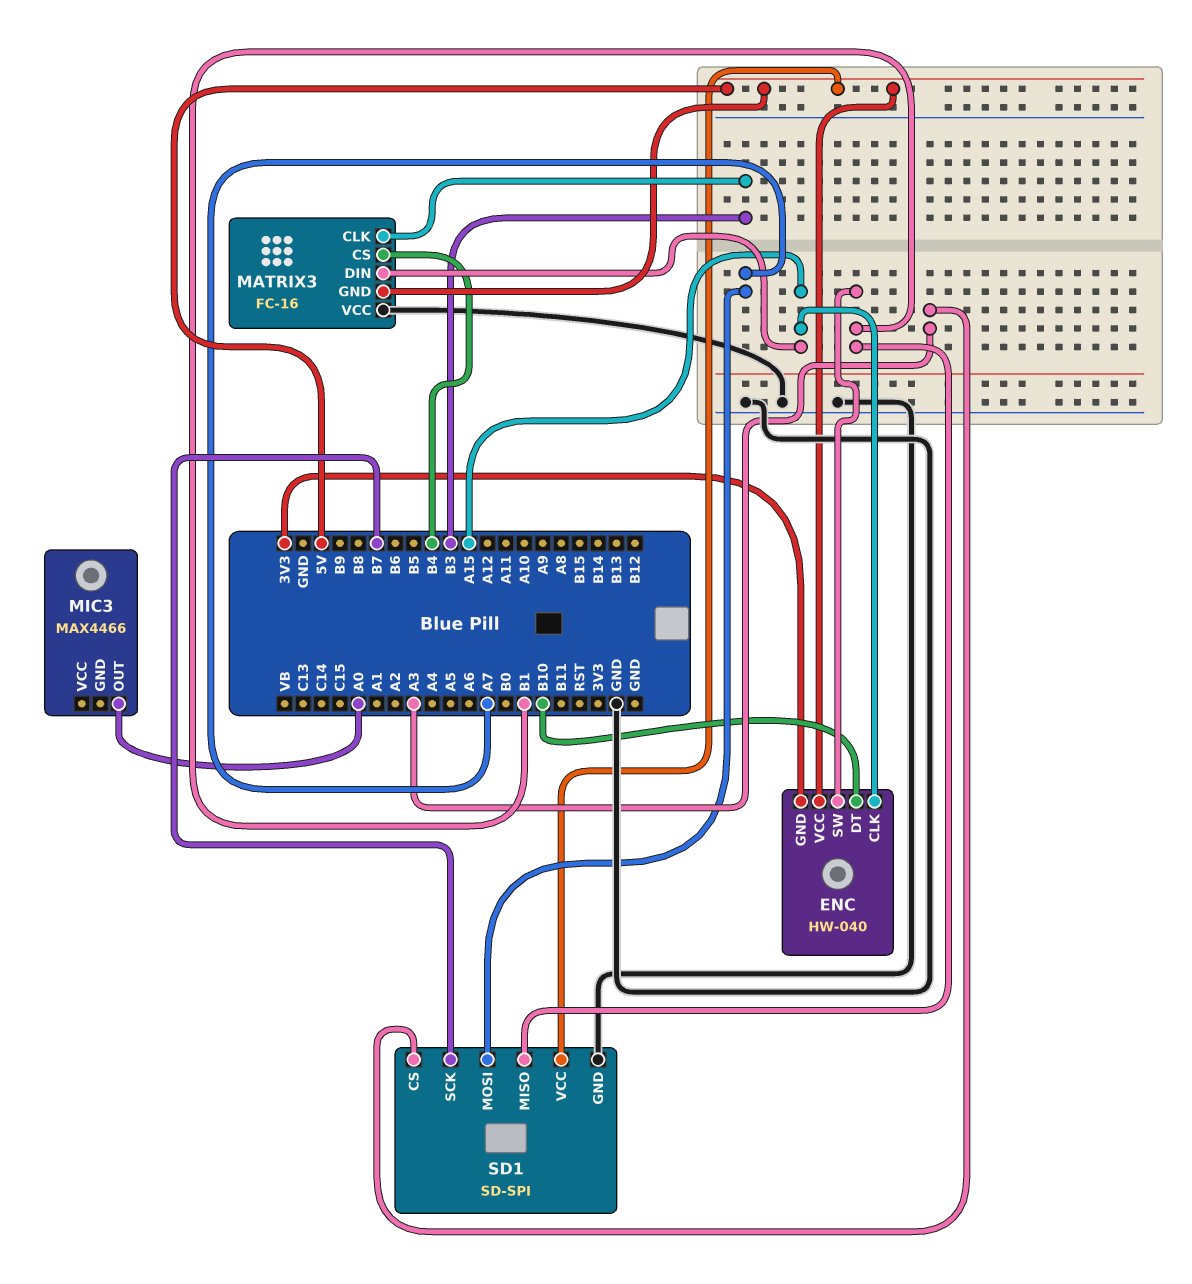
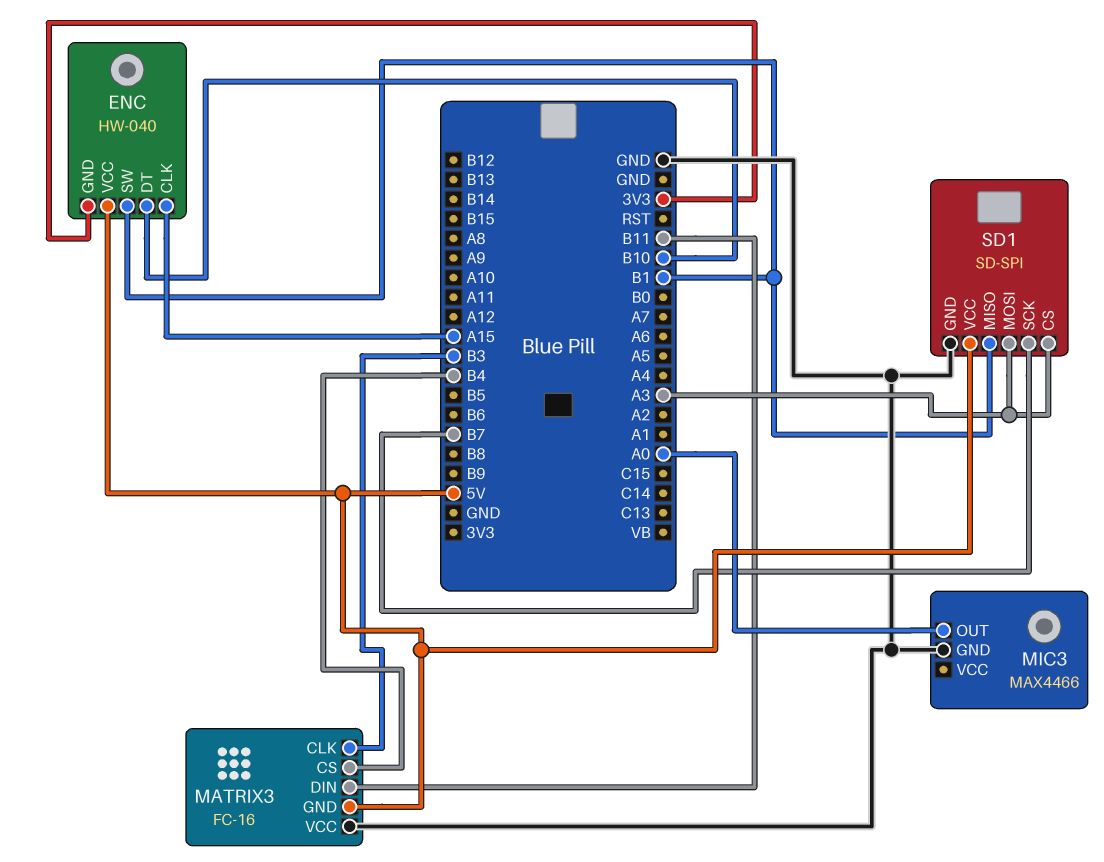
MATRIX3 pin DIN: A15 -> B11
MIC3 pin GND: none -> GND
SD1 pin MOSI: A7 -> A3

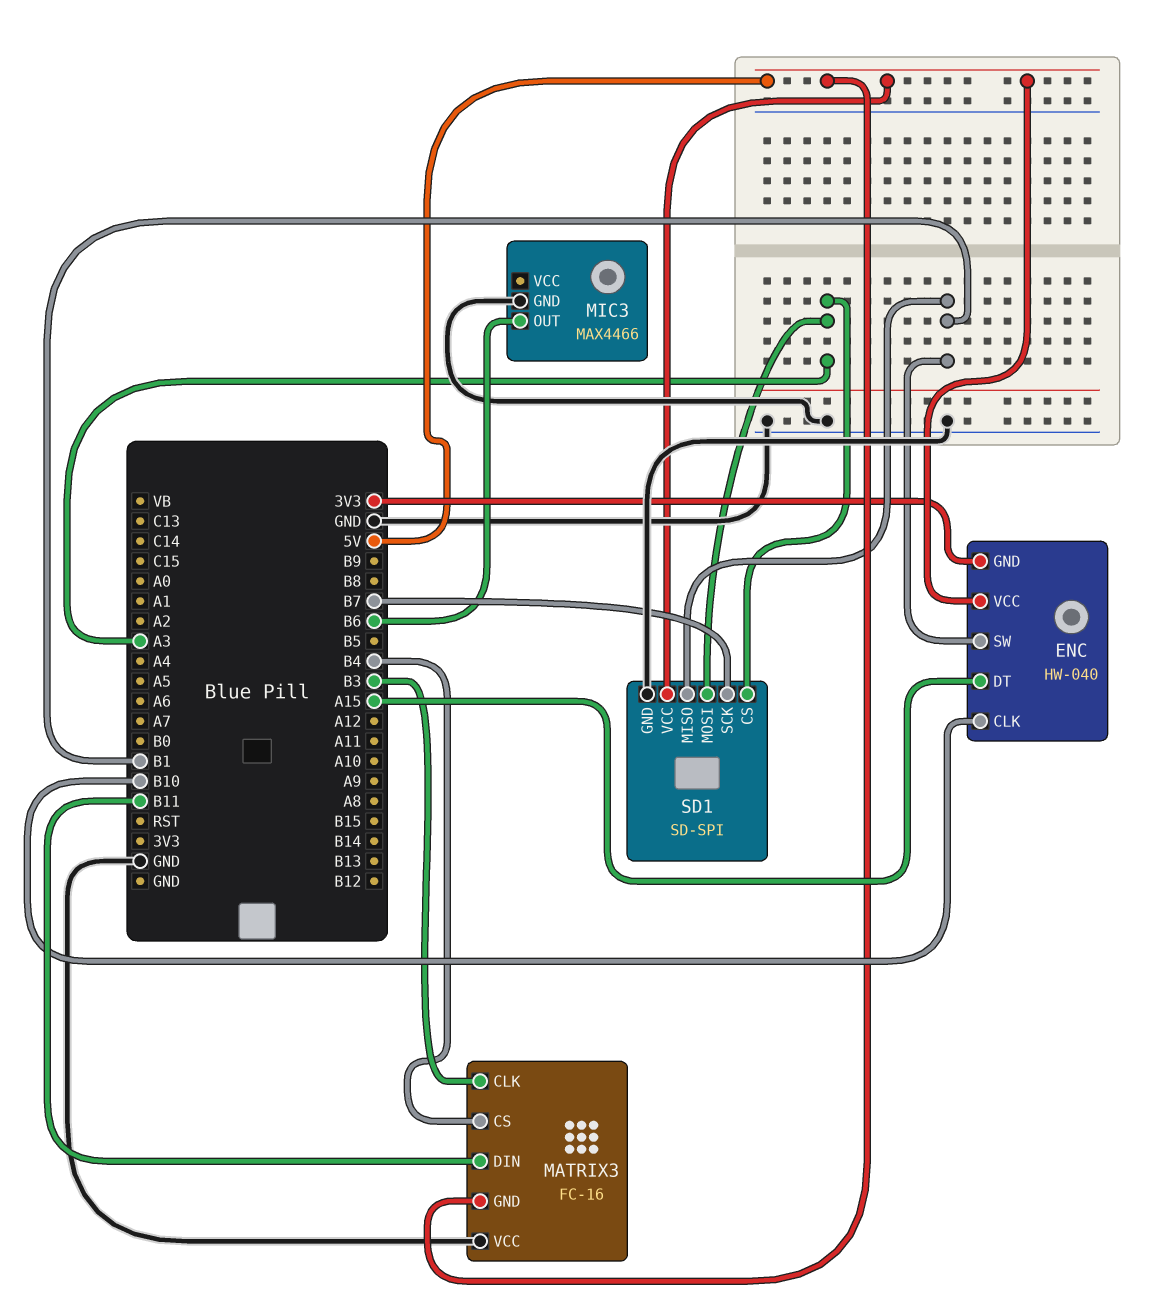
ENC pin CLK: A15 -> B10
ENC pin DT: B10 -> A15
MIC3 pin OUT: A0 -> B6

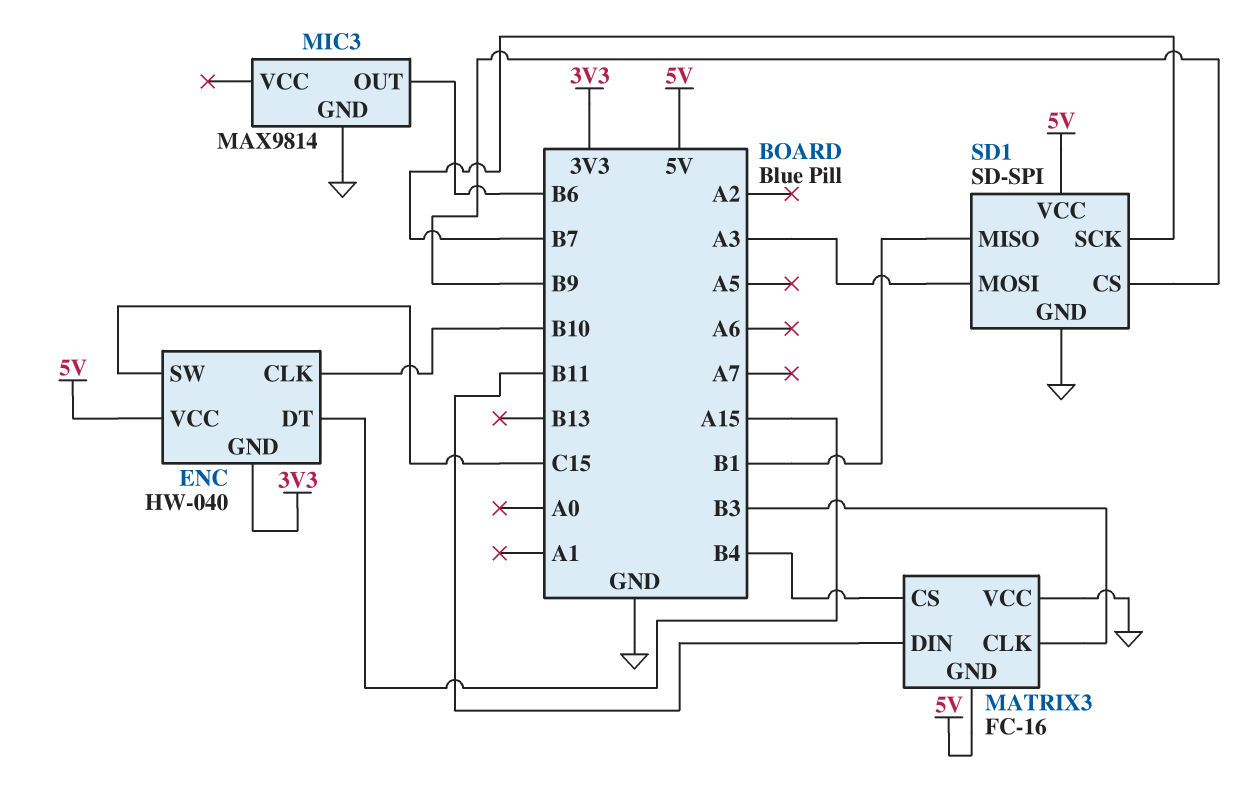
ENC pin SW: B1 -> C15
MIC3: MAX4466 -> MAX9814
SD1 pin CS: A3 -> B9

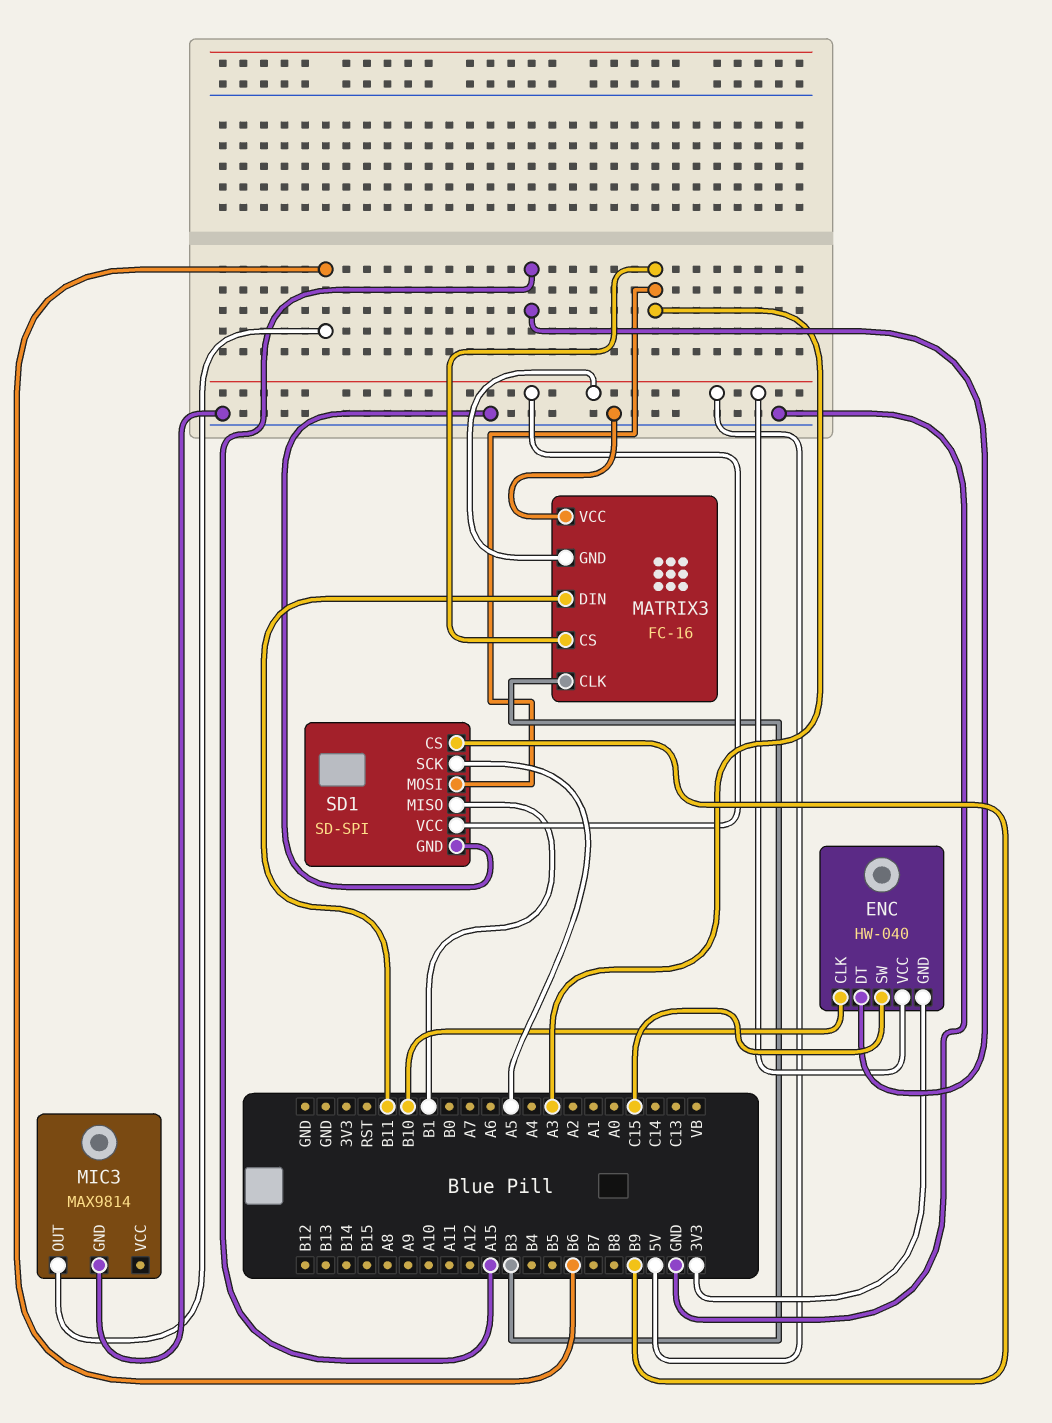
MATRIX3 pin CS: B4 -> A3
SD1 pin SCK: B7 -> A5

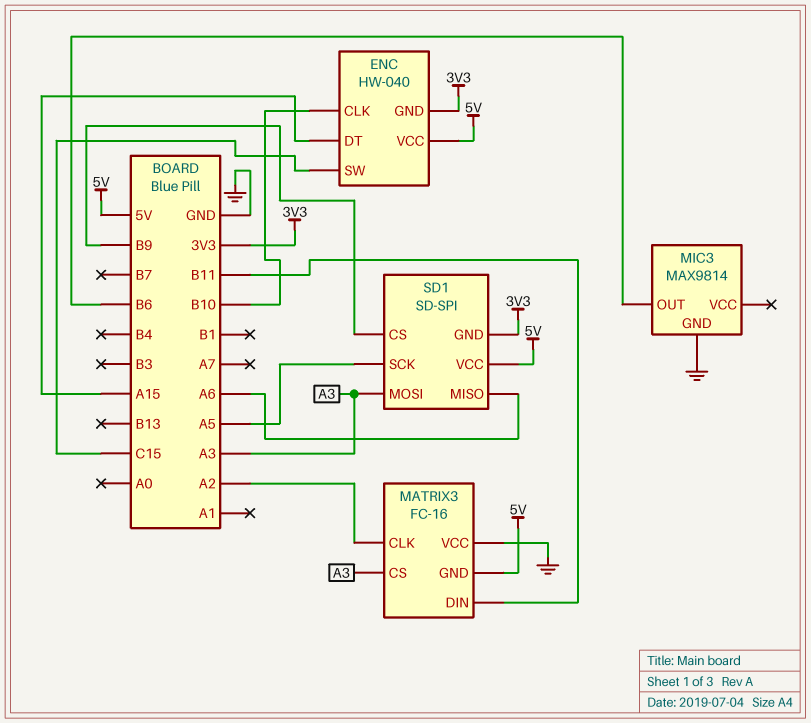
MATRIX3 pin CLK: B3 -> A2
SD1 pin GND: GND -> 3V3
SD1 pin MISO: B1 -> A6

